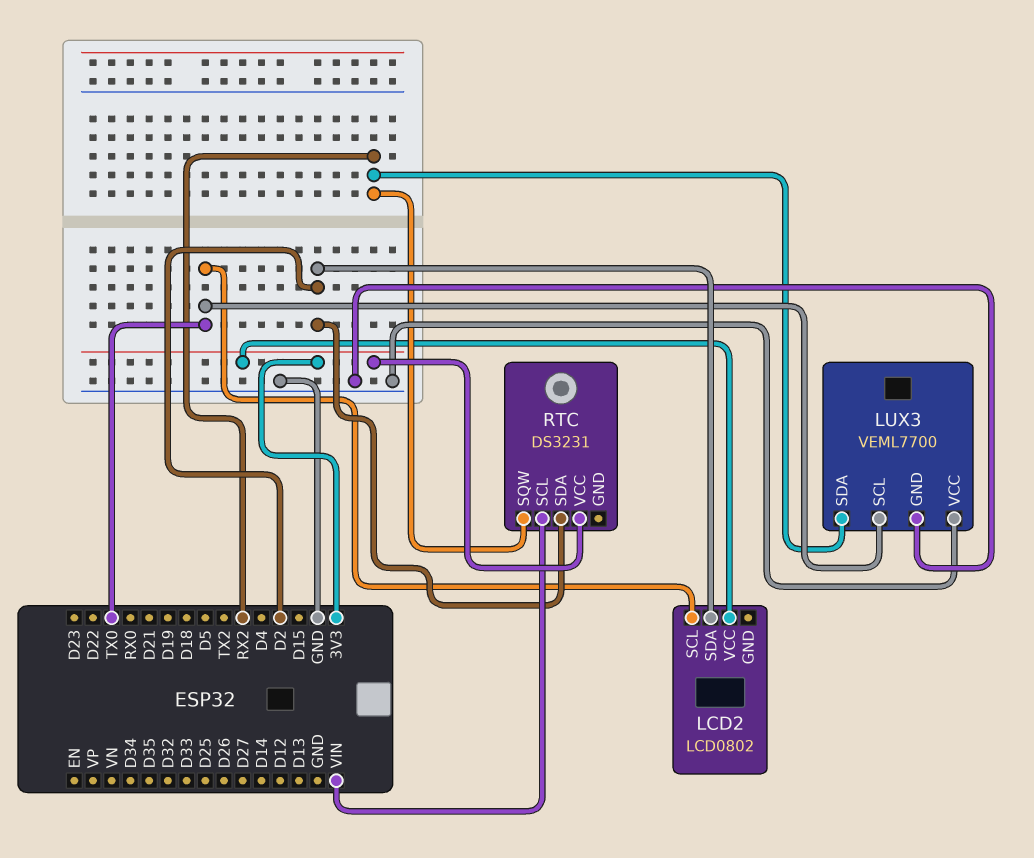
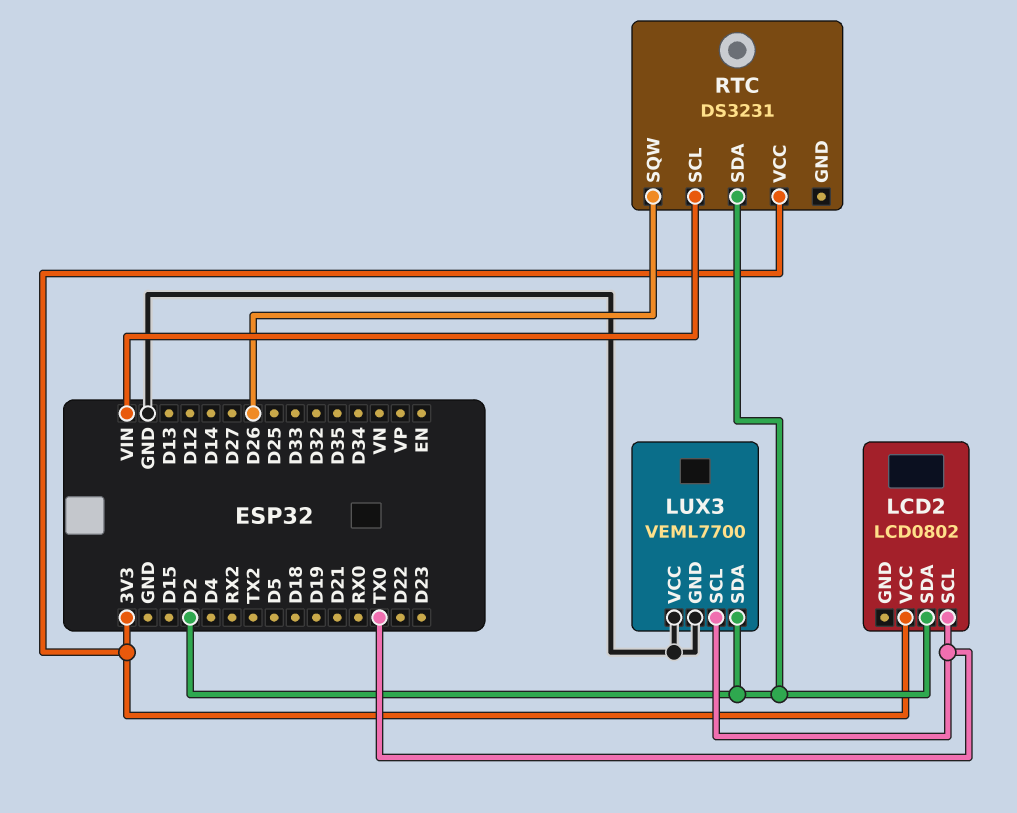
LUX3 pin SDA: RX2 -> D2
RTC pin SQW: RX2 -> D26

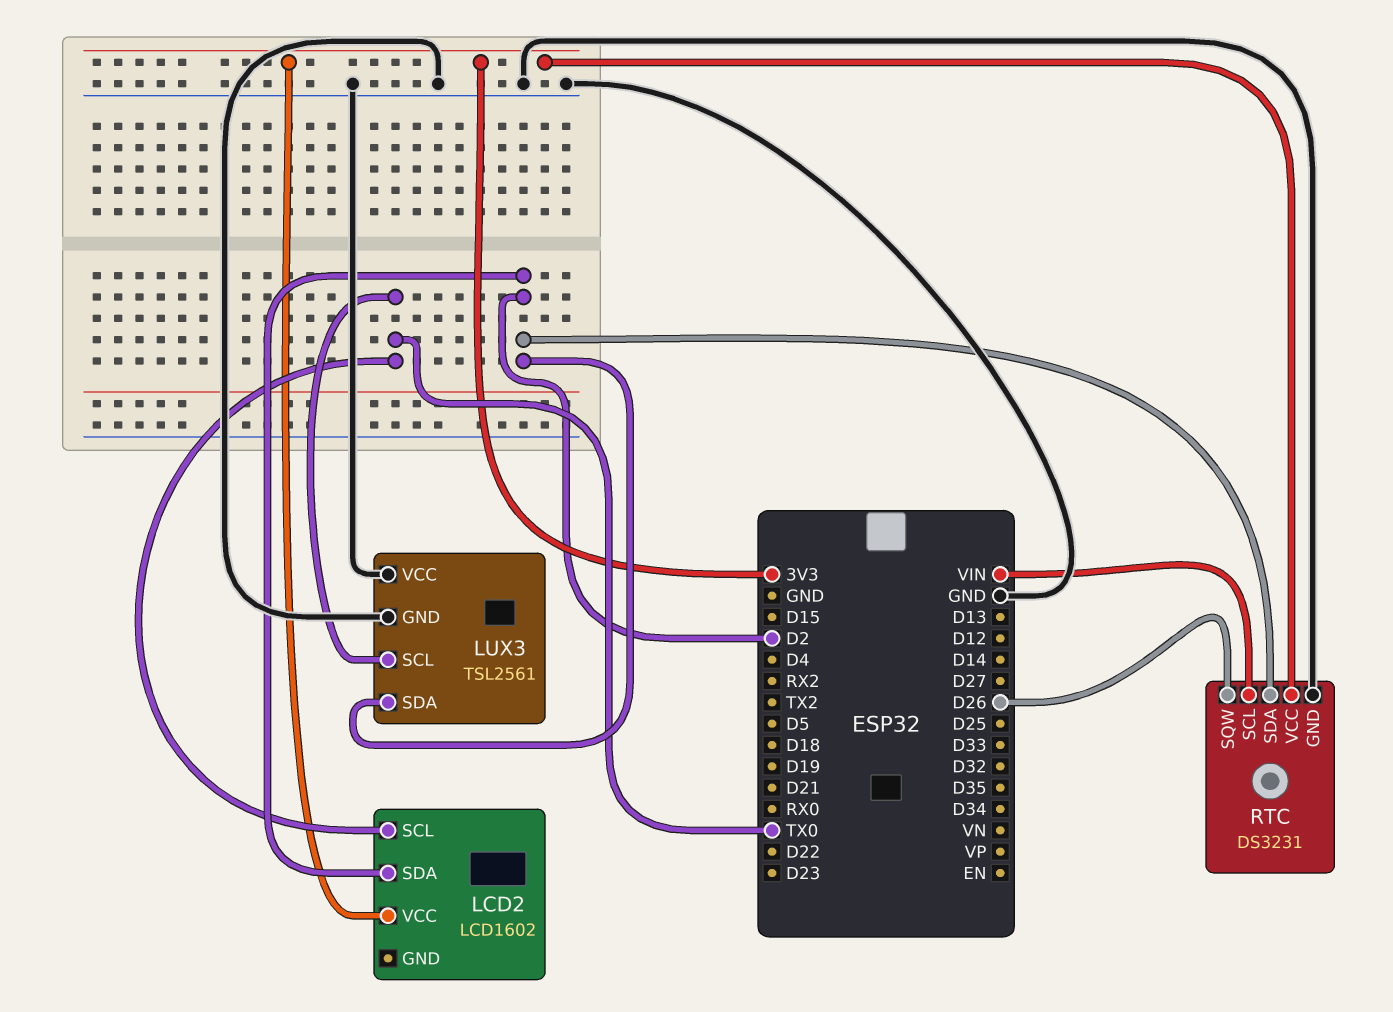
LCD2: LCD0802 -> LCD1602
LUX3: VEML7700 -> TSL2561
RTC pin GND: none -> GND

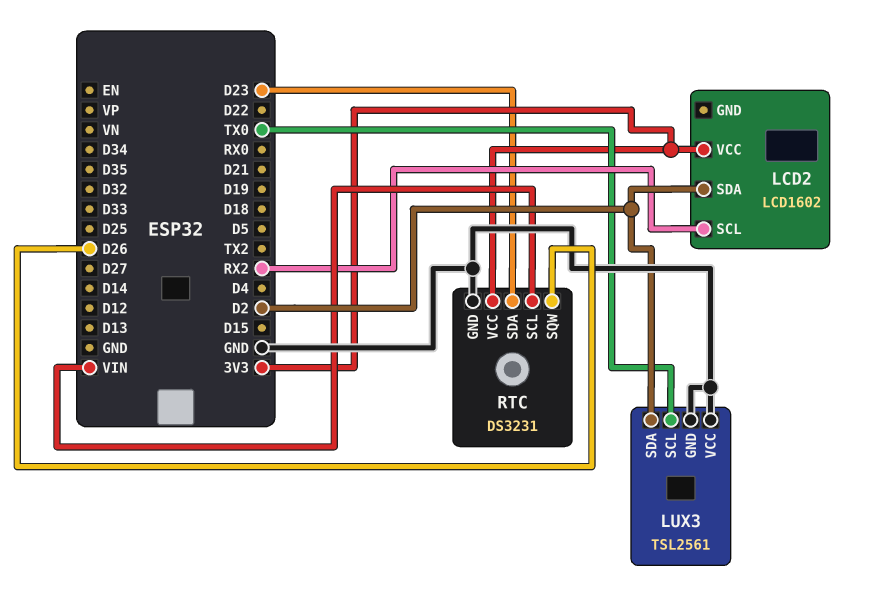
LCD2 pin SCL: TX0 -> RX2
RTC pin SDA: D2 -> D23

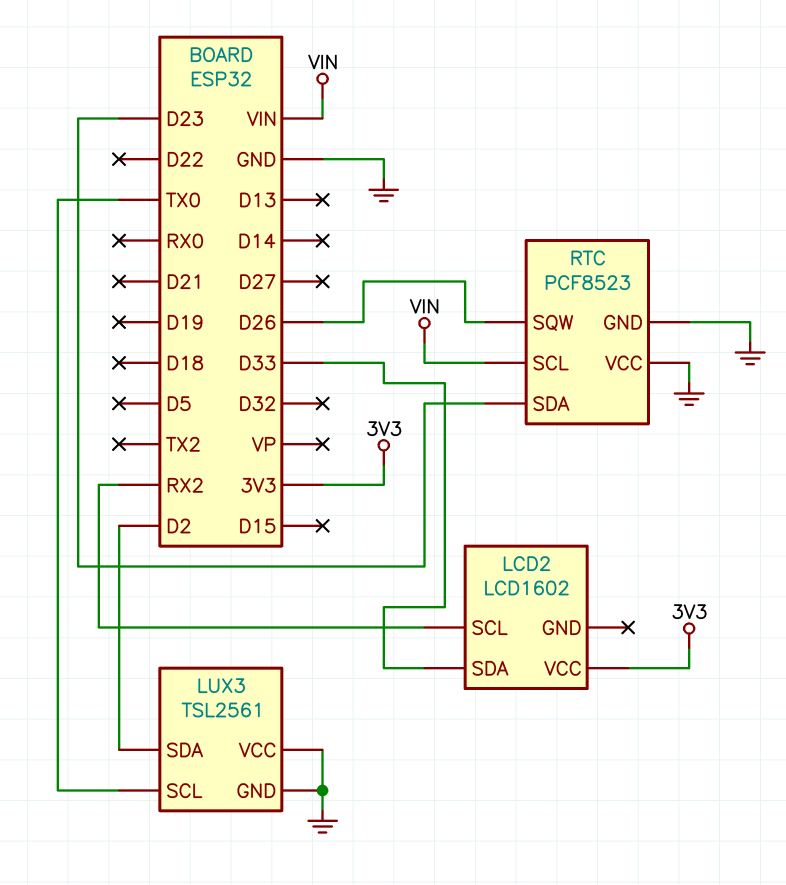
LCD2 pin SDA: D2 -> D33
RTC: DS3231 -> PCF8523
RTC pin VCC: 3V3 -> GND

